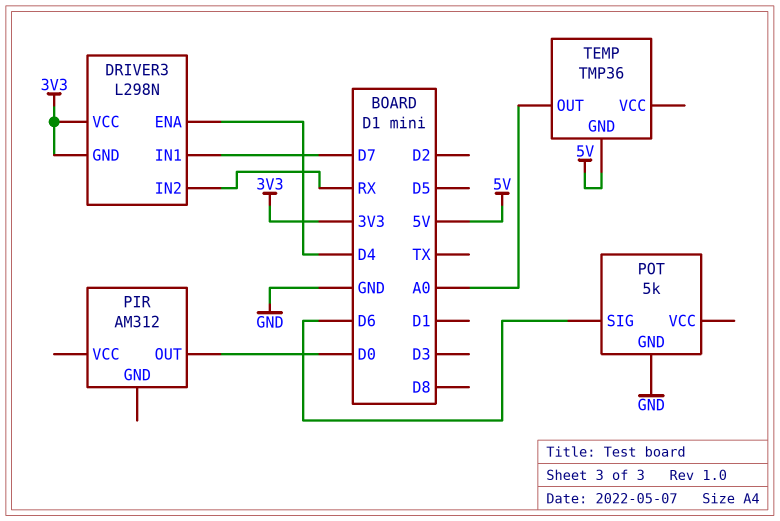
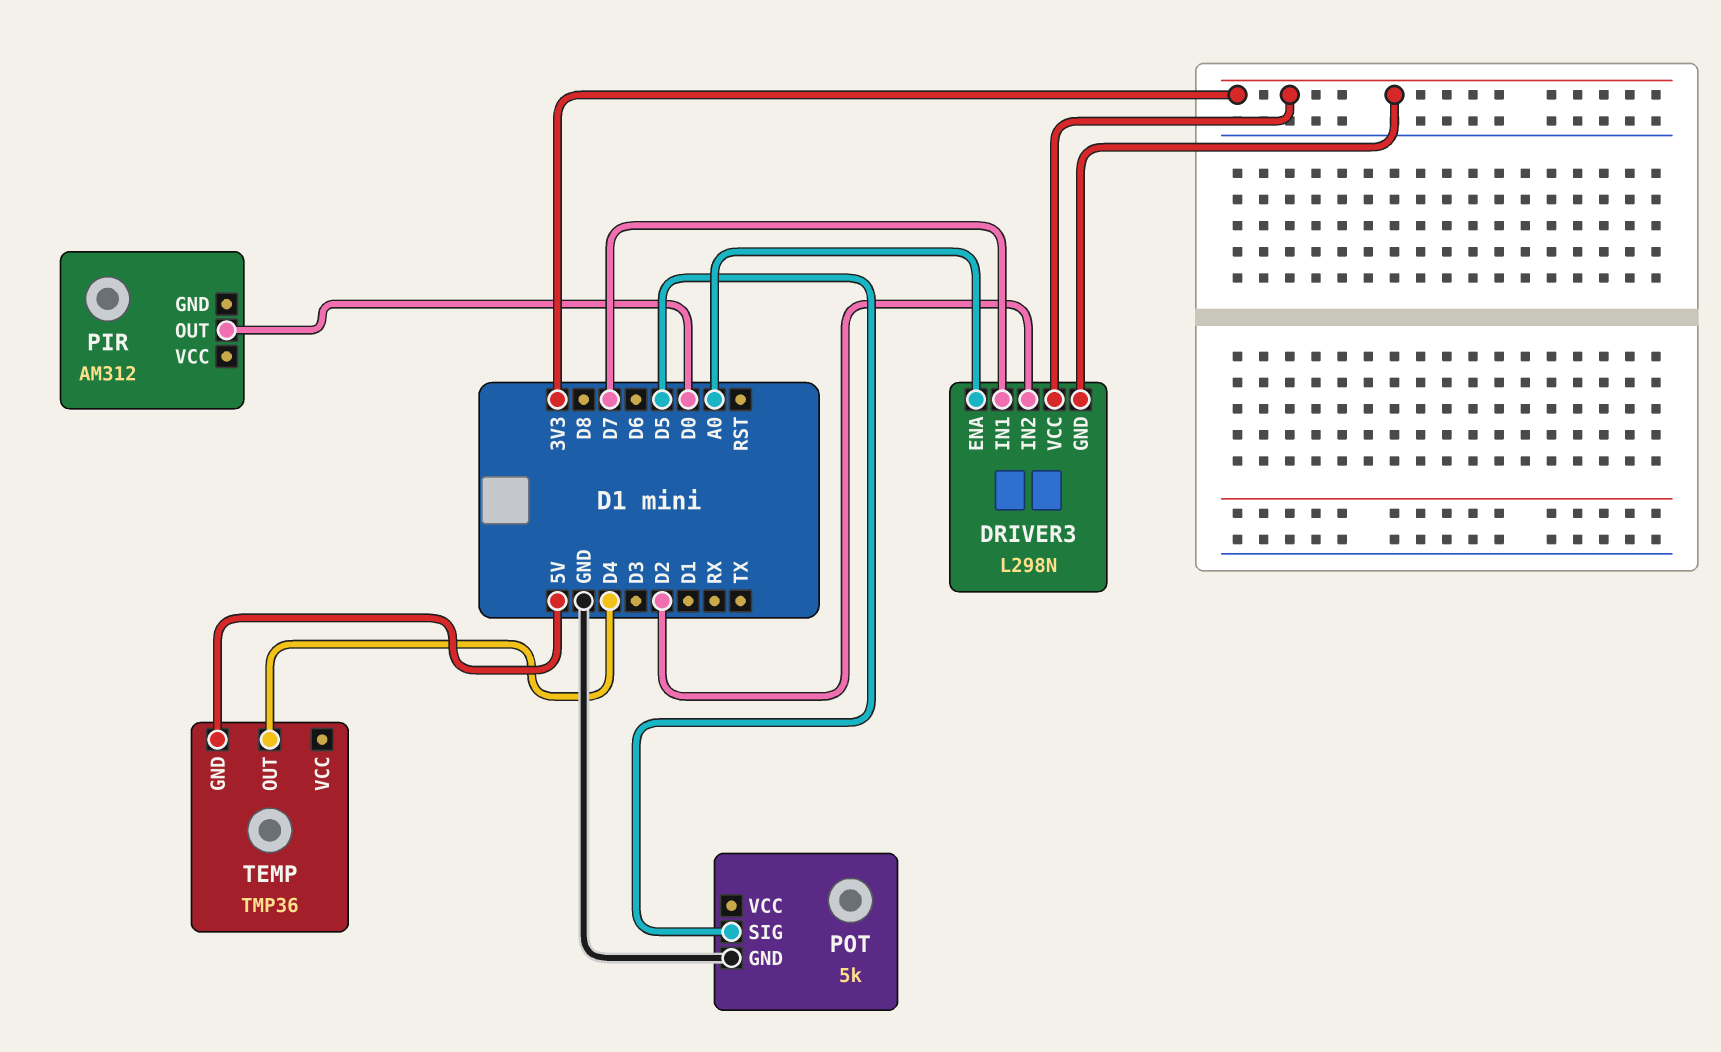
DRIVER3 pin ENA: D4 -> A0
DRIVER3 pin IN2: RX -> D2
POT pin SIG: D6 -> D5
TEMP pin OUT: A0 -> D4

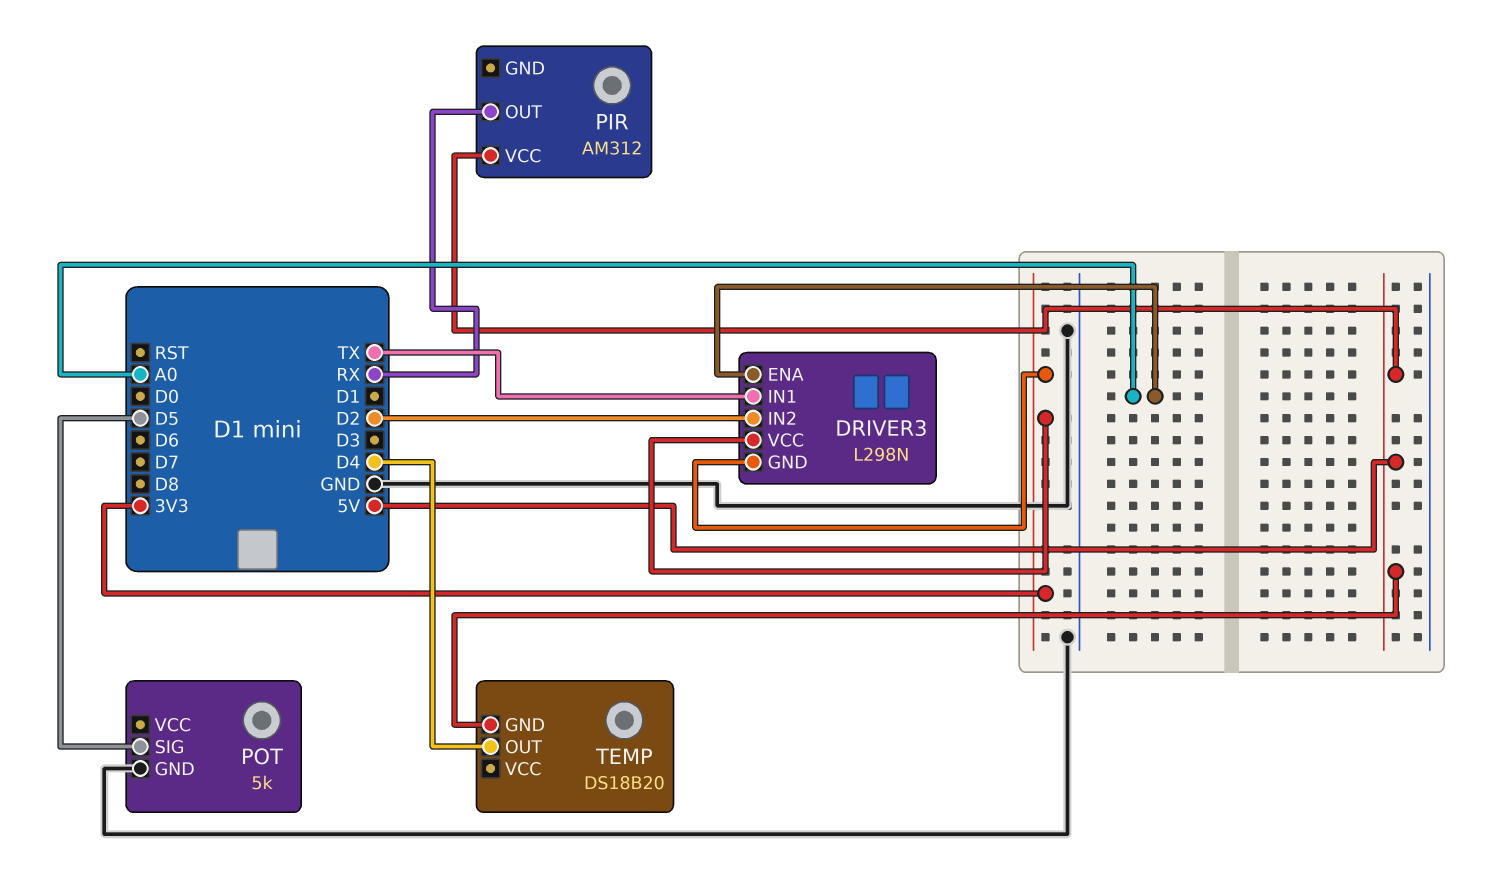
DRIVER3 pin IN1: D7 -> TX
PIR pin OUT: D0 -> RX
PIR pin VCC: none -> 5V
TEMP: TMP36 -> DS18B20

